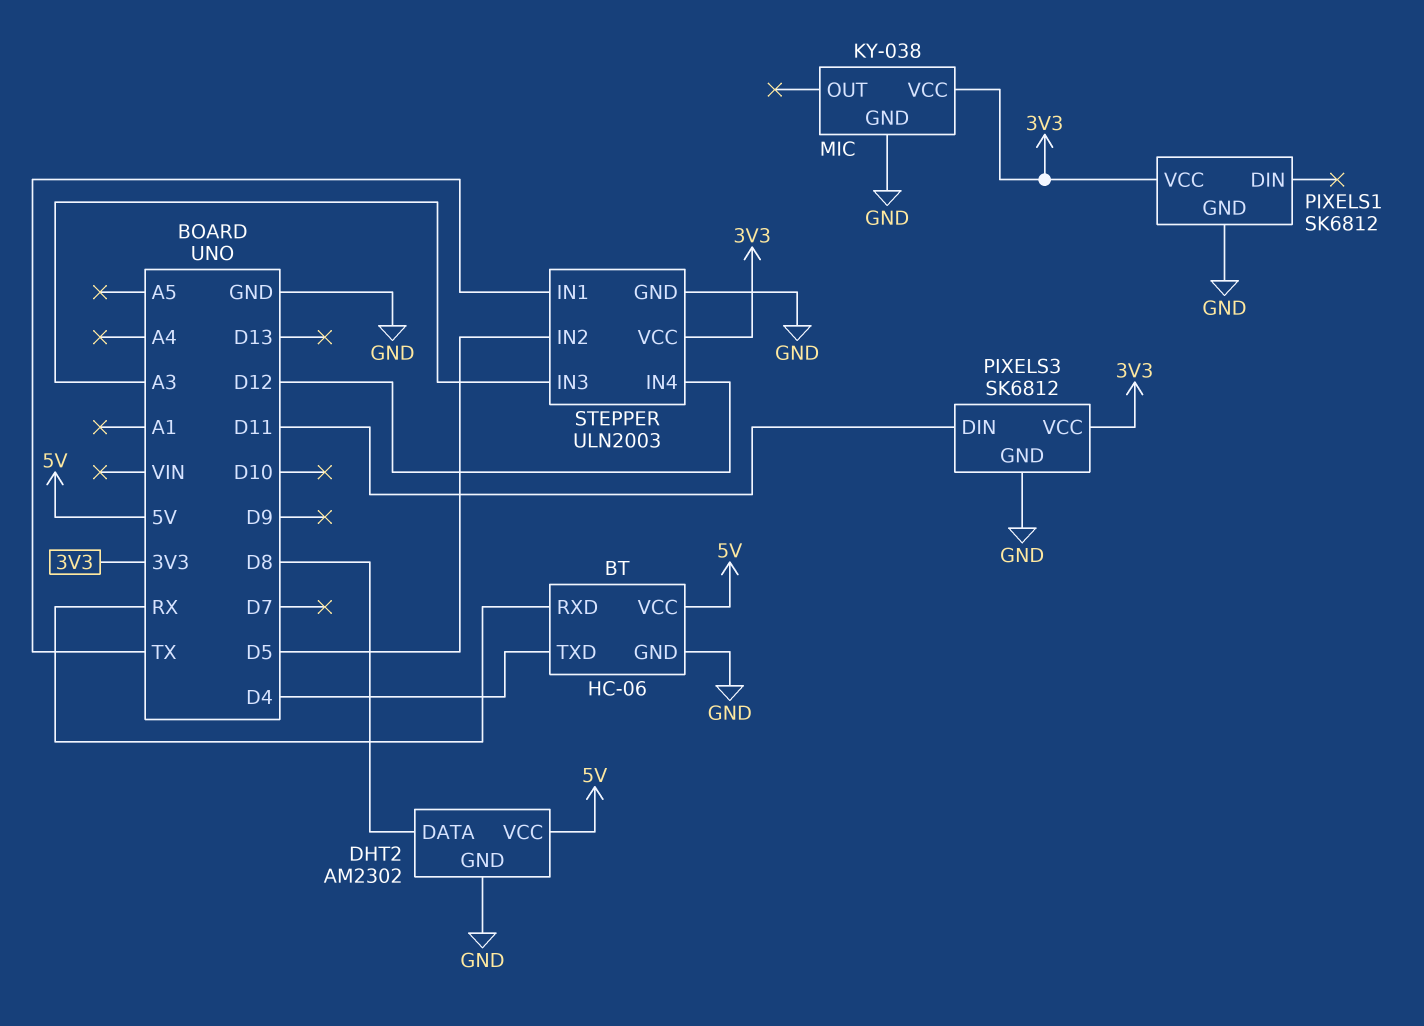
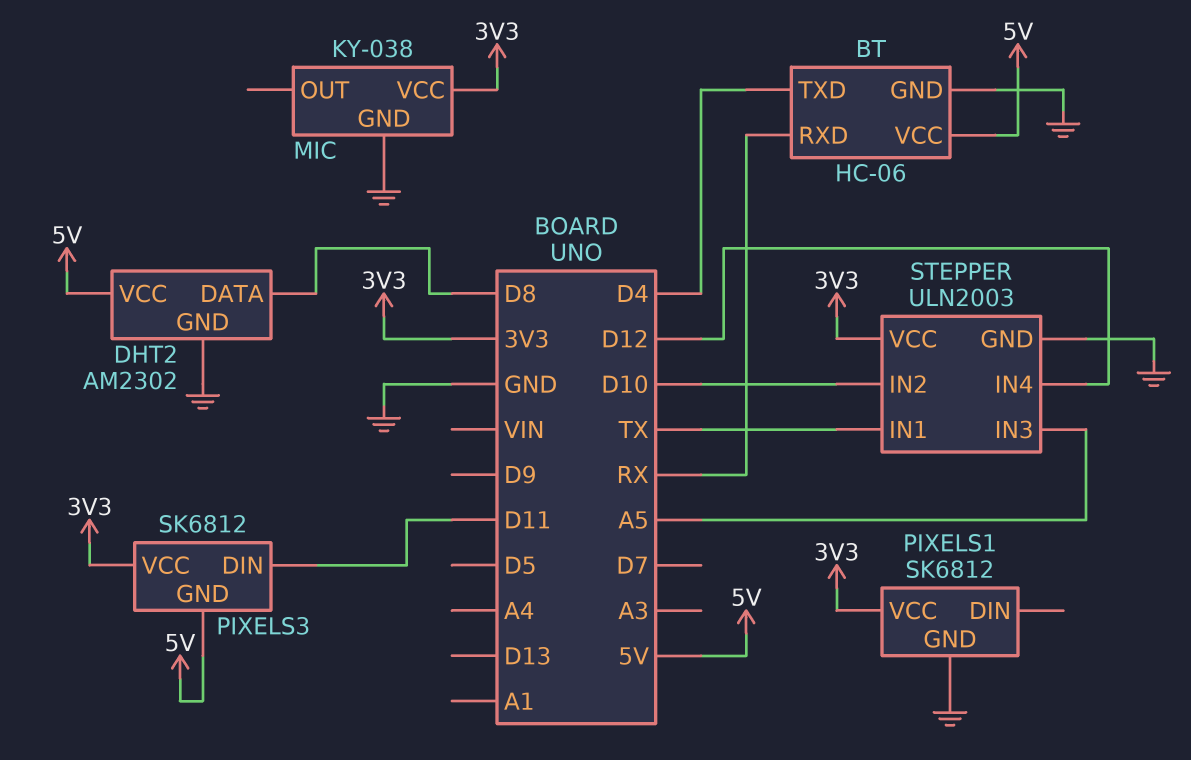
PIXELS3 pin GND: GND -> 5V
STEPPER pin IN2: D5 -> D10
STEPPER pin IN3: A3 -> A5

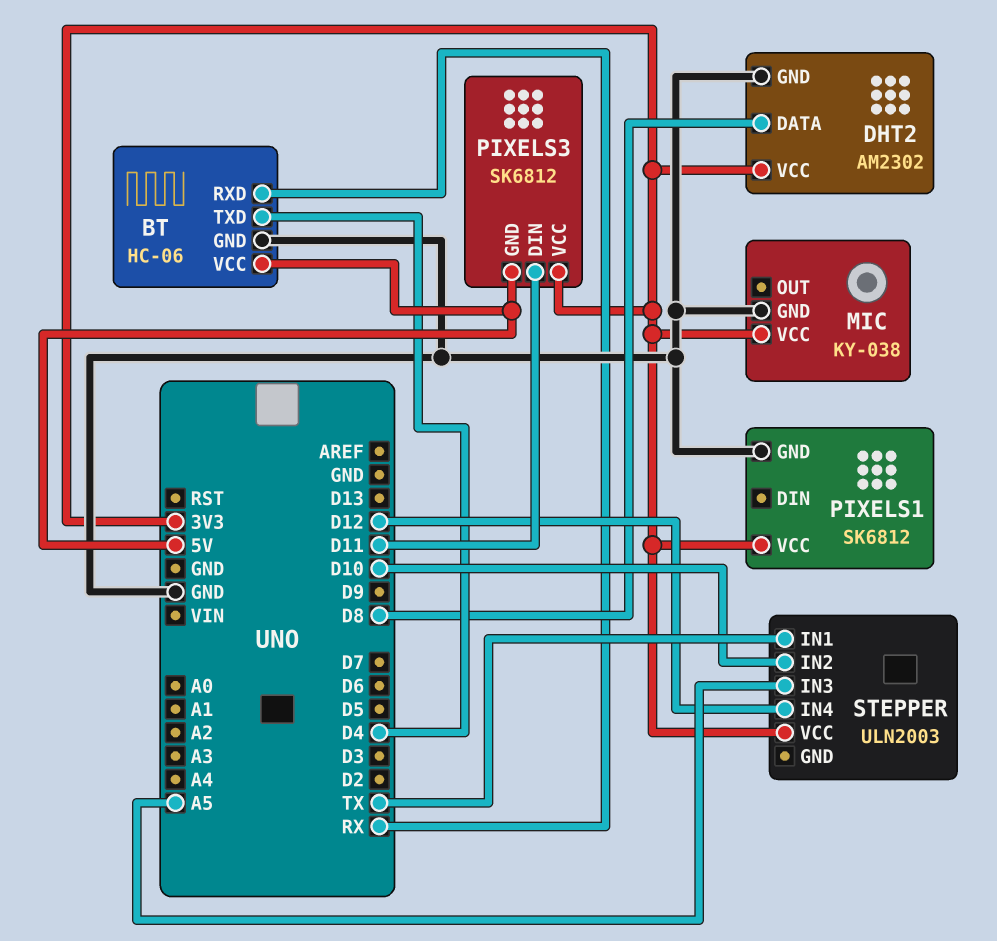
DHT2 pin VCC: 5V -> 3V3
STEPPER pin GND: GND -> none

